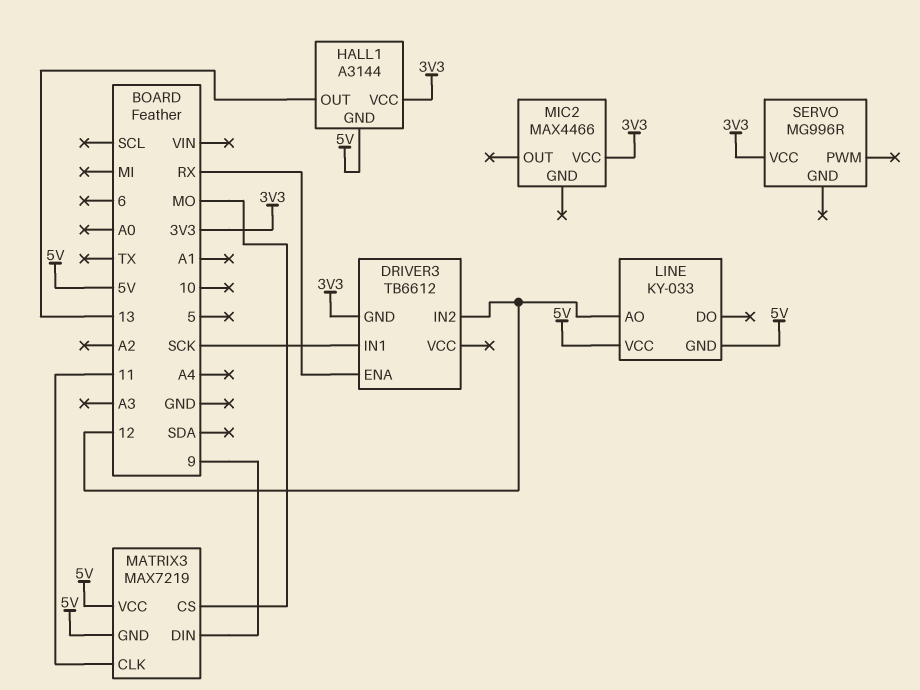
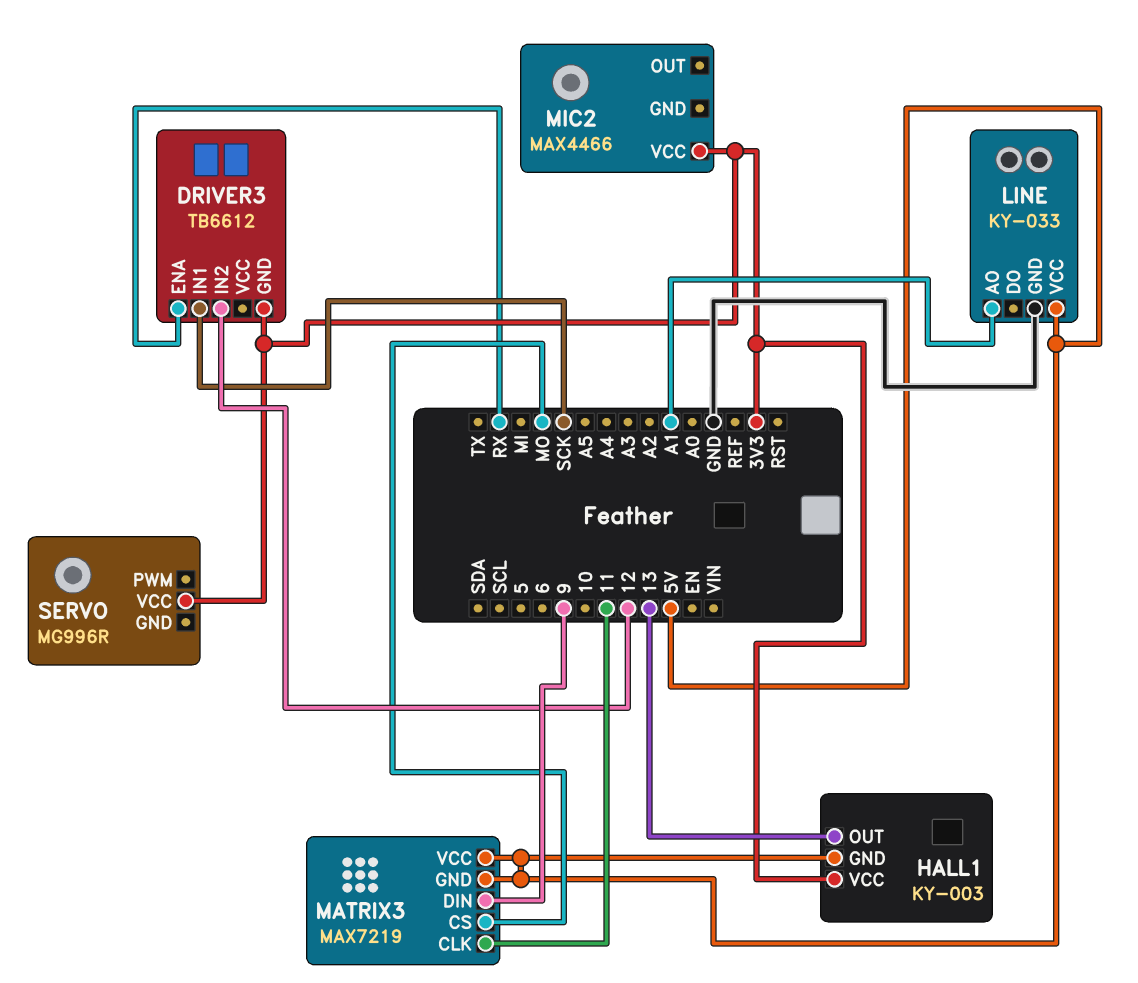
HALL1: A3144 -> KY-003
LINE pin AO: 12 -> A1
LINE pin GND: 5V -> GND

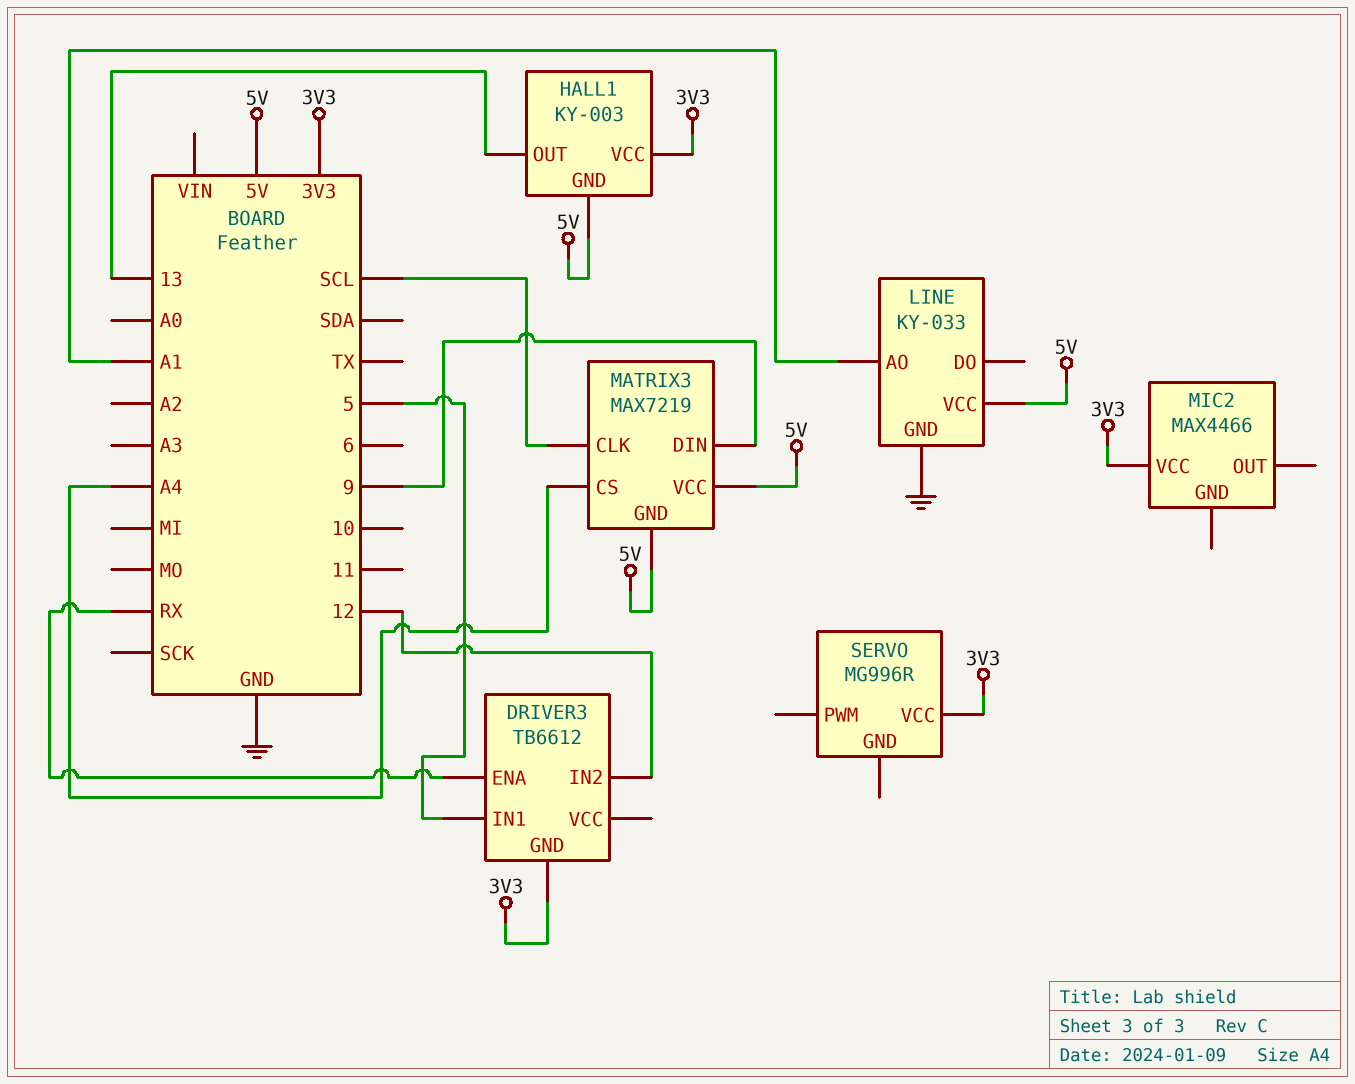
DRIVER3 pin IN1: SCK -> 5
MATRIX3 pin CLK: 11 -> SCL
MATRIX3 pin CS: MO -> A4

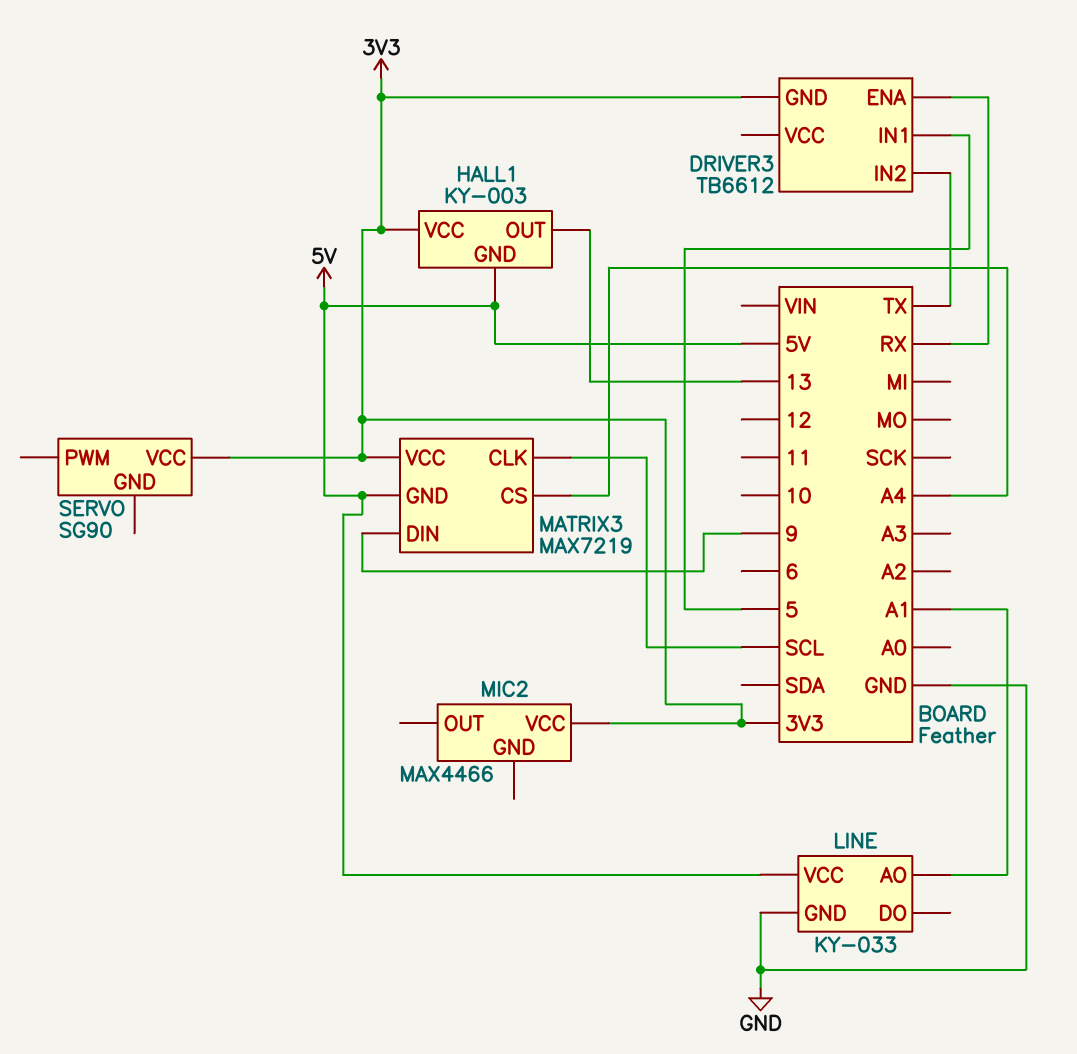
DRIVER3 pin IN2: 12 -> TX
MATRIX3 pin VCC: 5V -> 3V3
SERVO: MG996R -> SG90

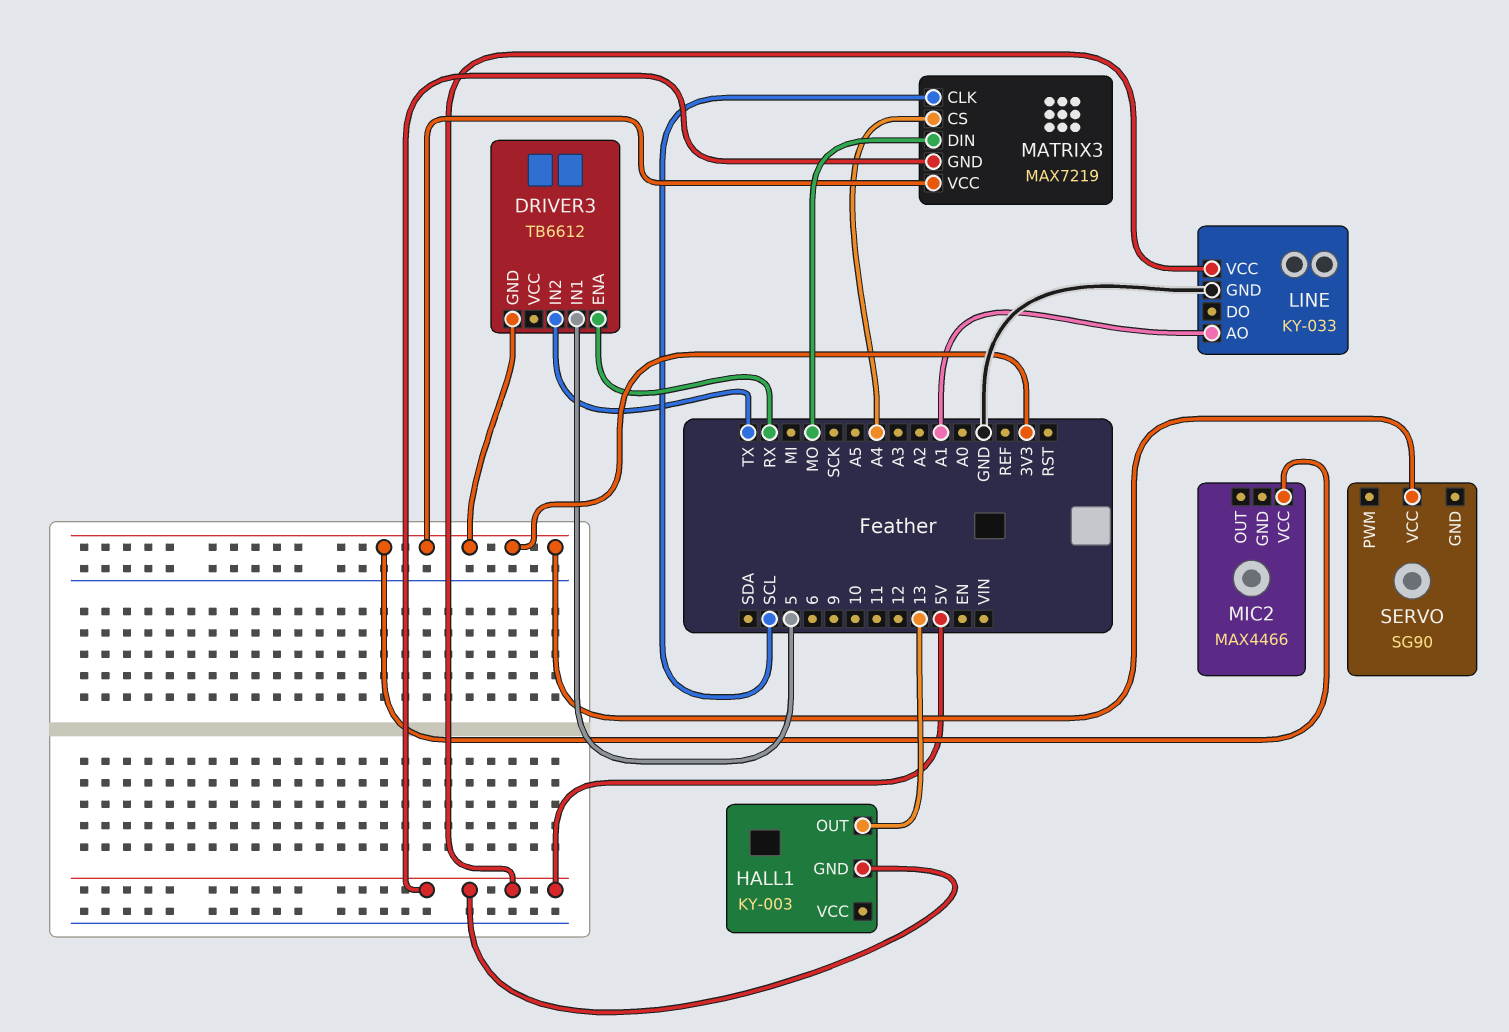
HALL1 pin VCC: 3V3 -> none
MATRIX3 pin DIN: 9 -> MO

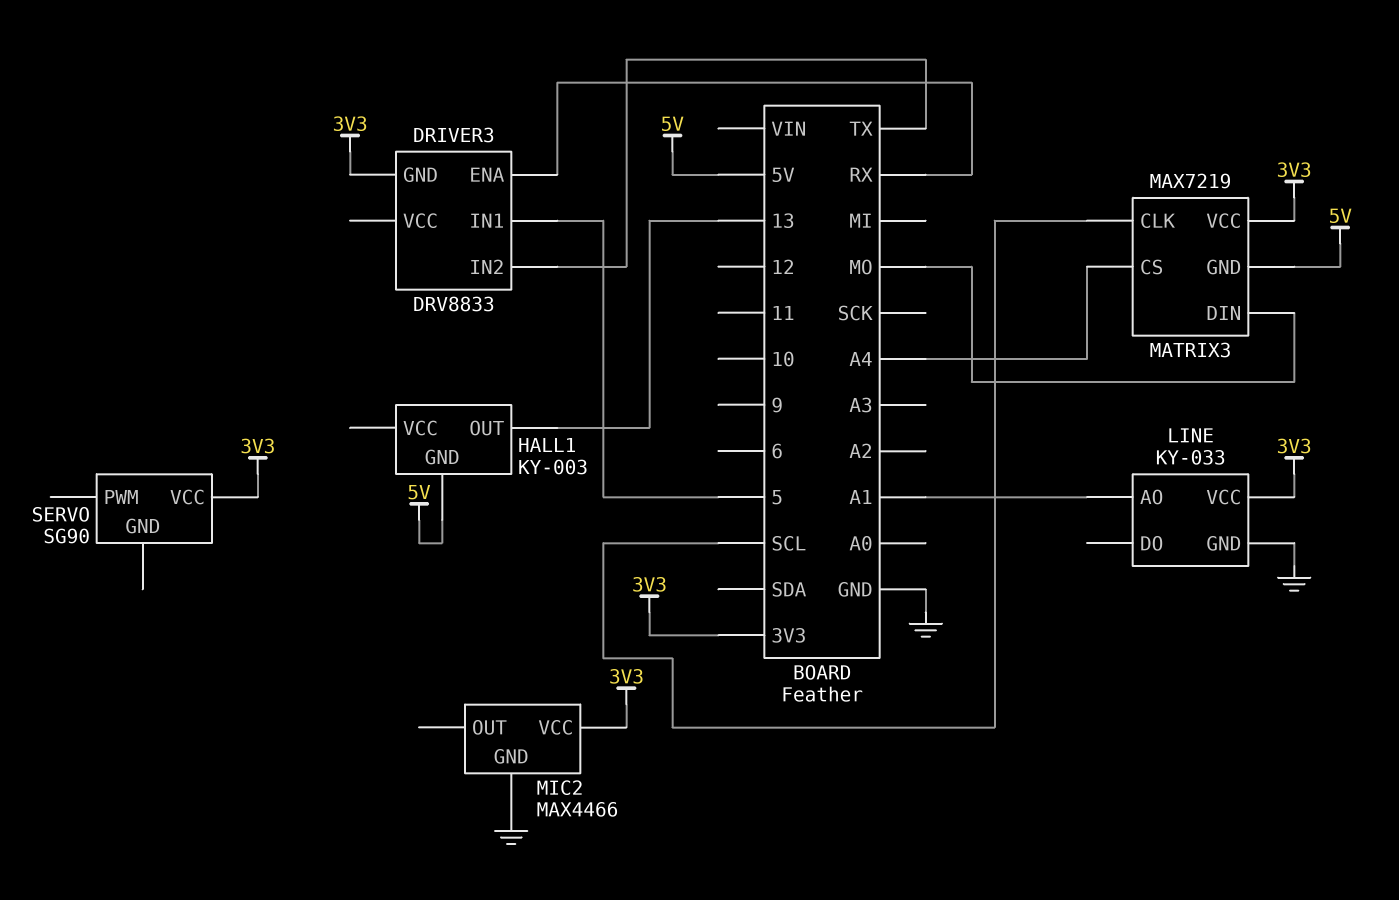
DRIVER3: TB6612 -> DRV8833
LINE pin VCC: 5V -> 3V3
MIC2 pin GND: none -> GND

